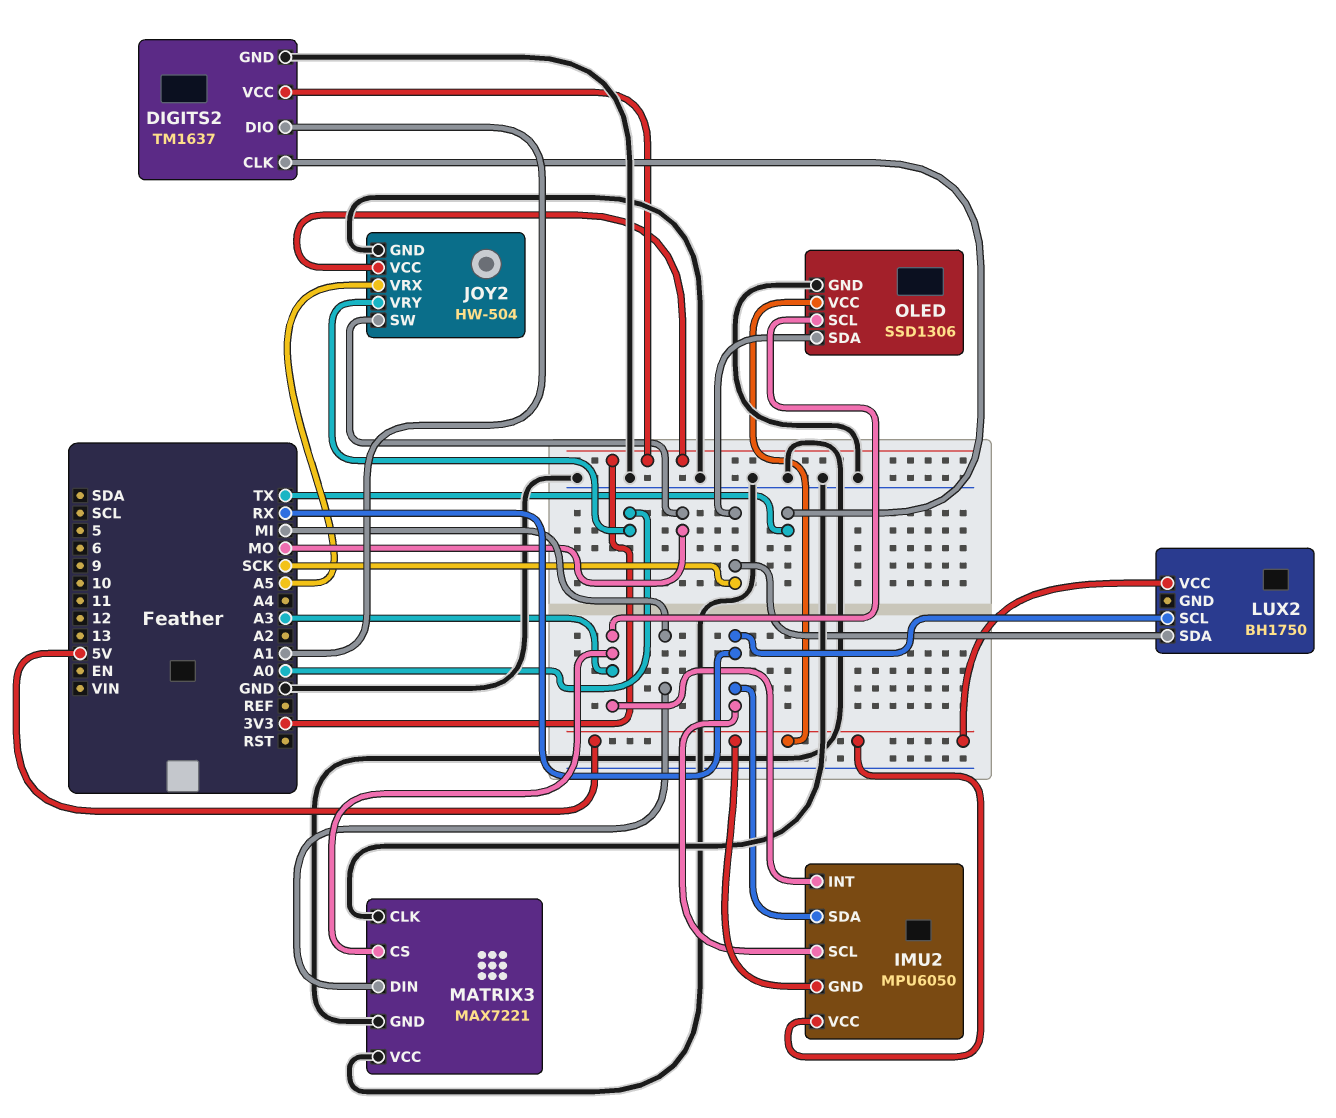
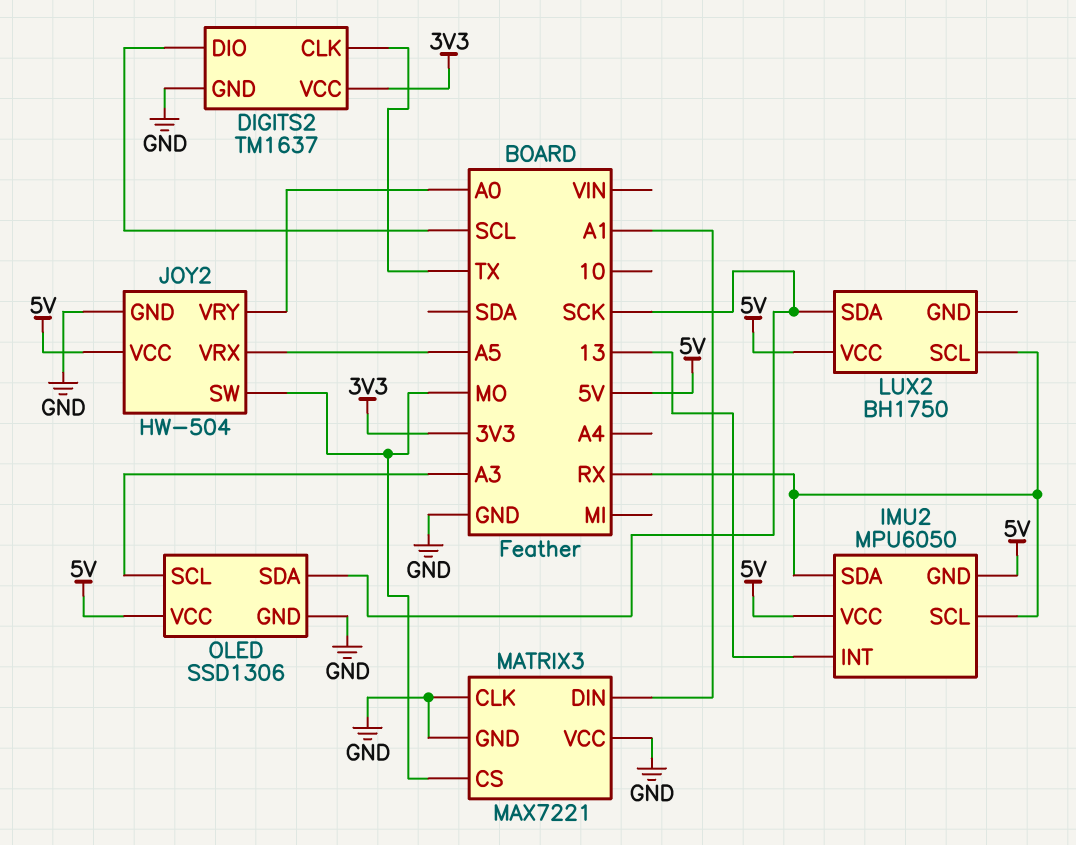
DIGITS2 pin DIO: A1 -> SCL
IMU2 pin INT: A3 -> 13
JOY2 pin VCC: 3V3 -> 5V
MATRIX3 pin CS: A3 -> MO
MATRIX3 pin DIN: MI -> A1

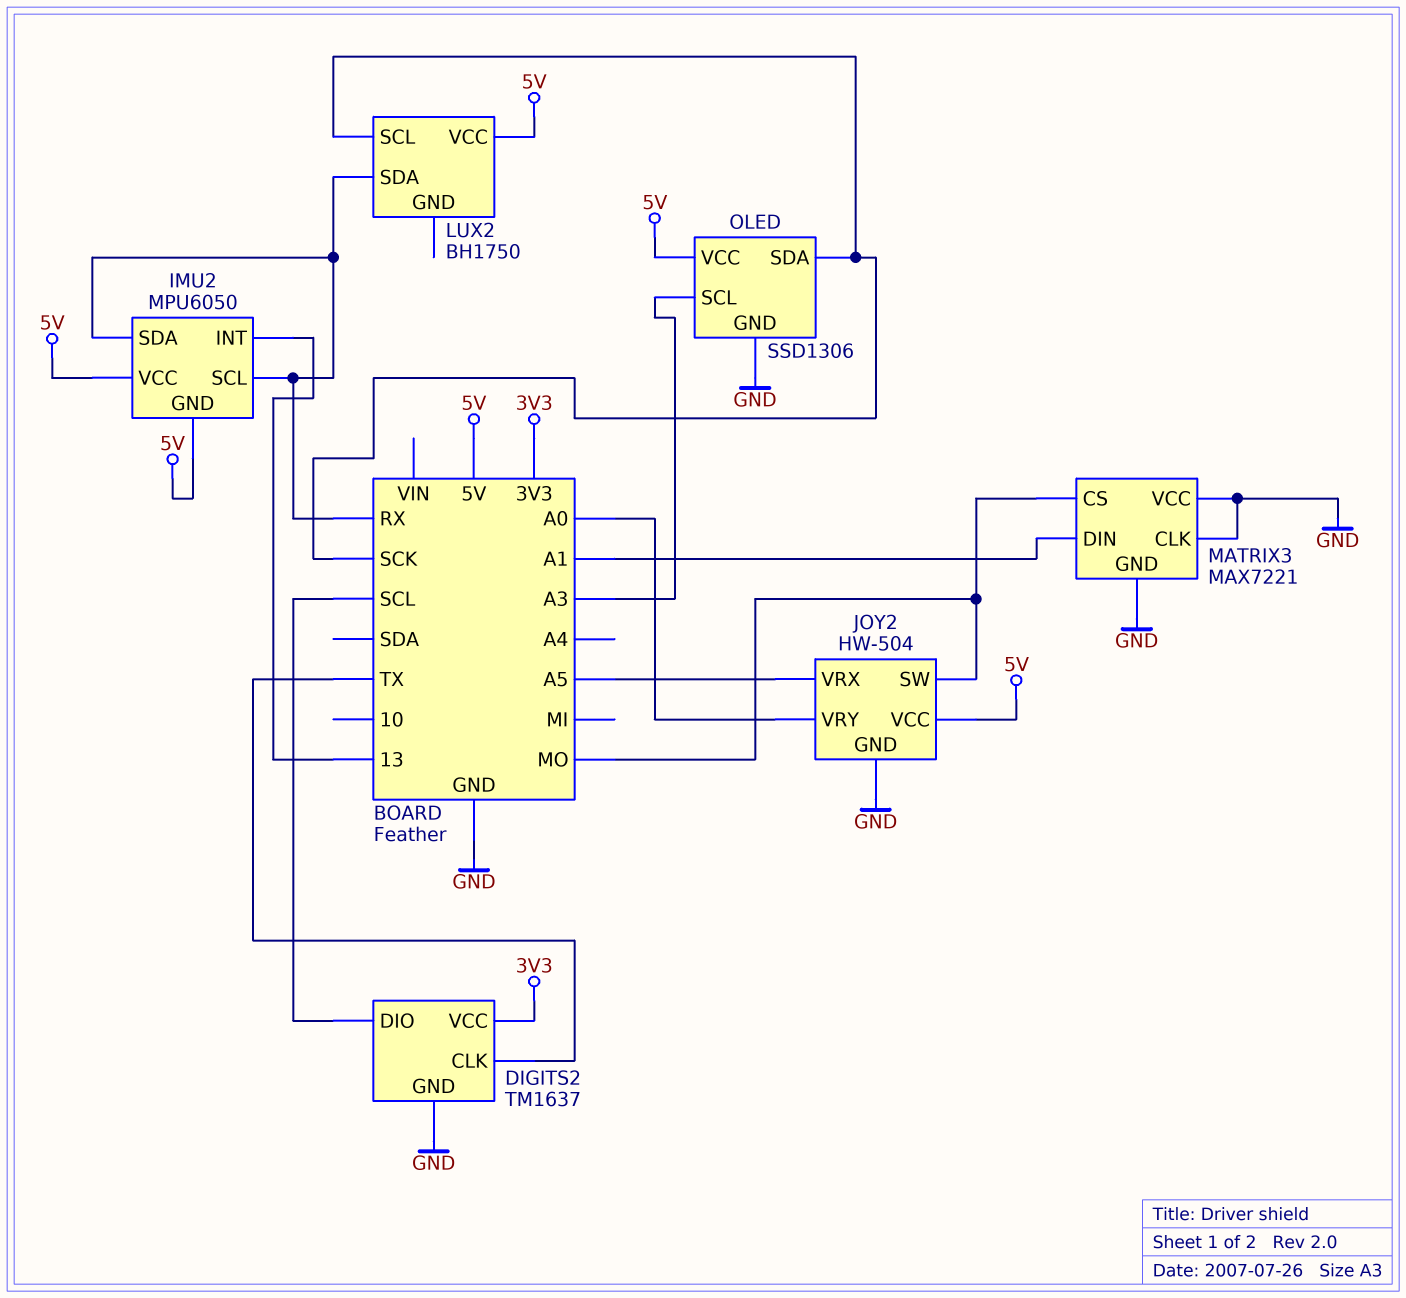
LUX2 pin SCL: RX -> SCK
LUX2 pin SDA: SCK -> RX

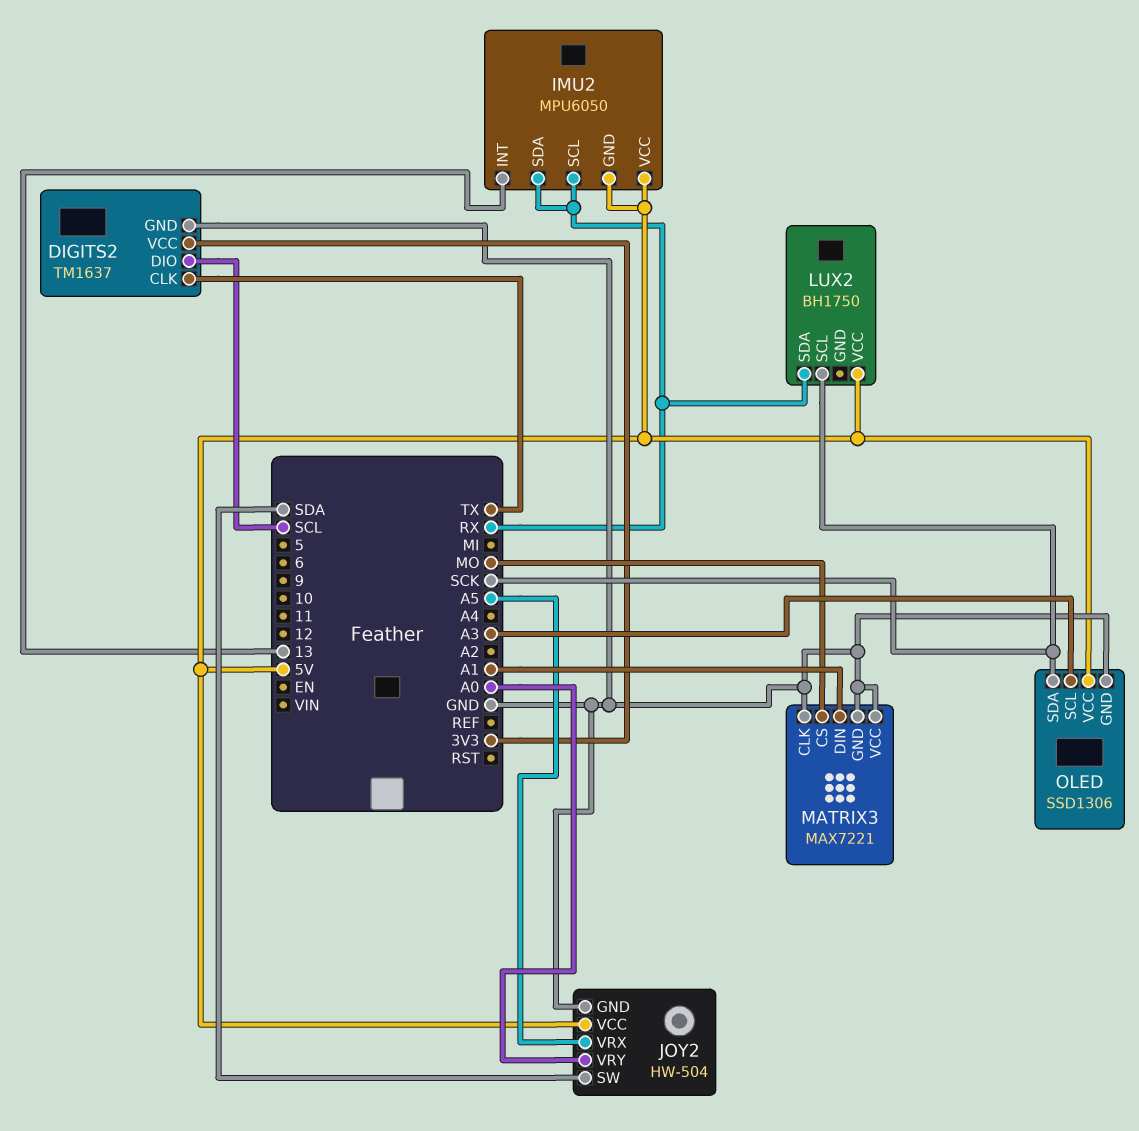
JOY2 pin SW: MO -> SDA

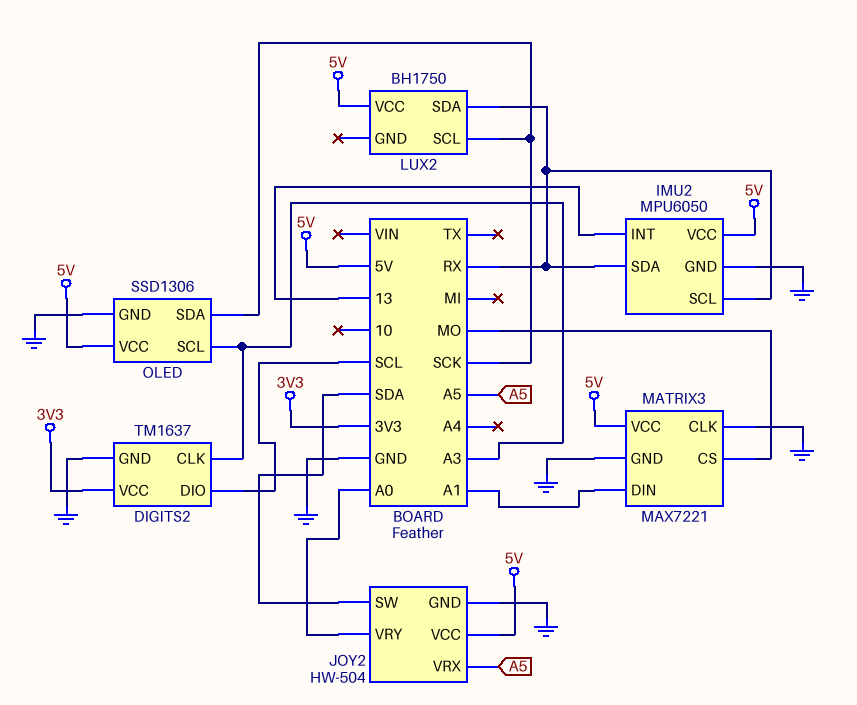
DIGITS2 pin CLK: TX -> A3
IMU2 pin GND: 5V -> GND
MATRIX3 pin VCC: GND -> 5V

